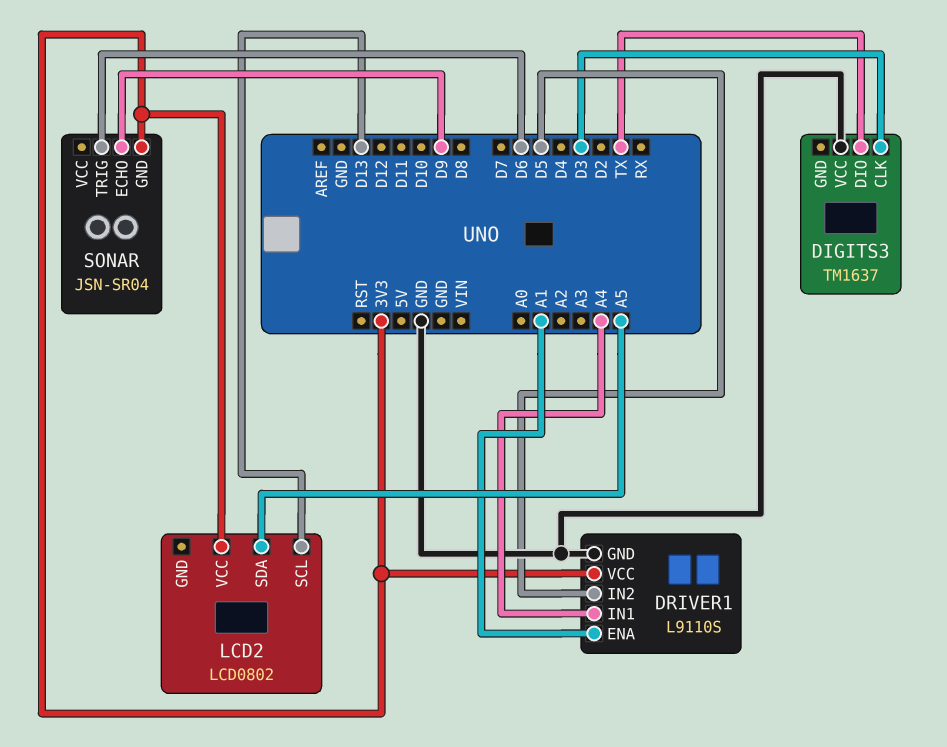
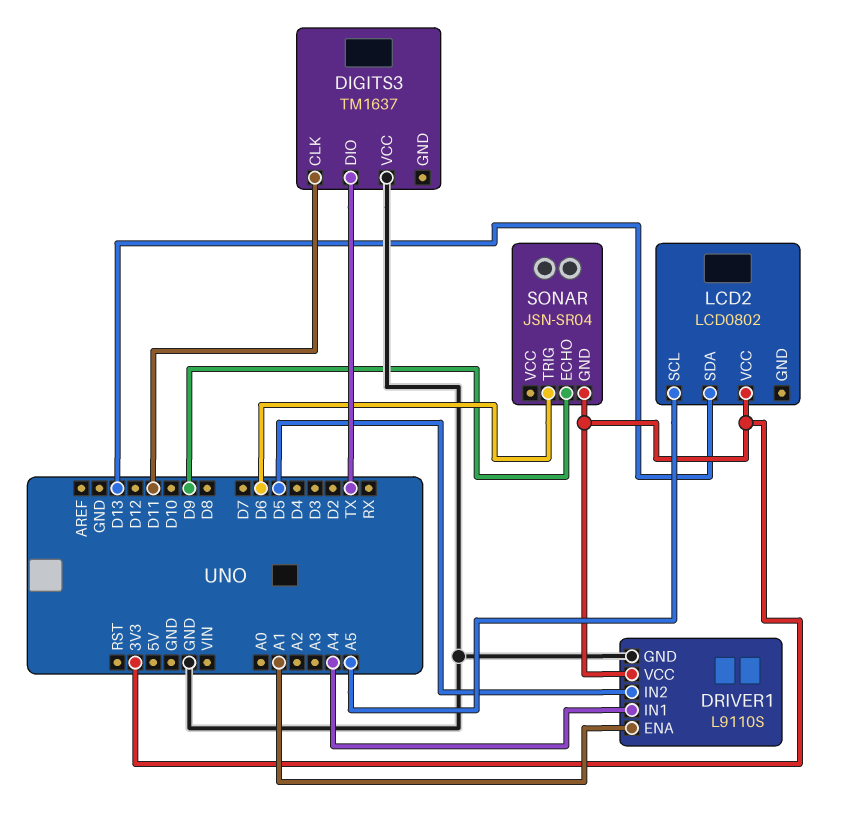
DIGITS3 pin CLK: D3 -> D11
LCD2 pin SCL: D13 -> A5
LCD2 pin SDA: A5 -> D13

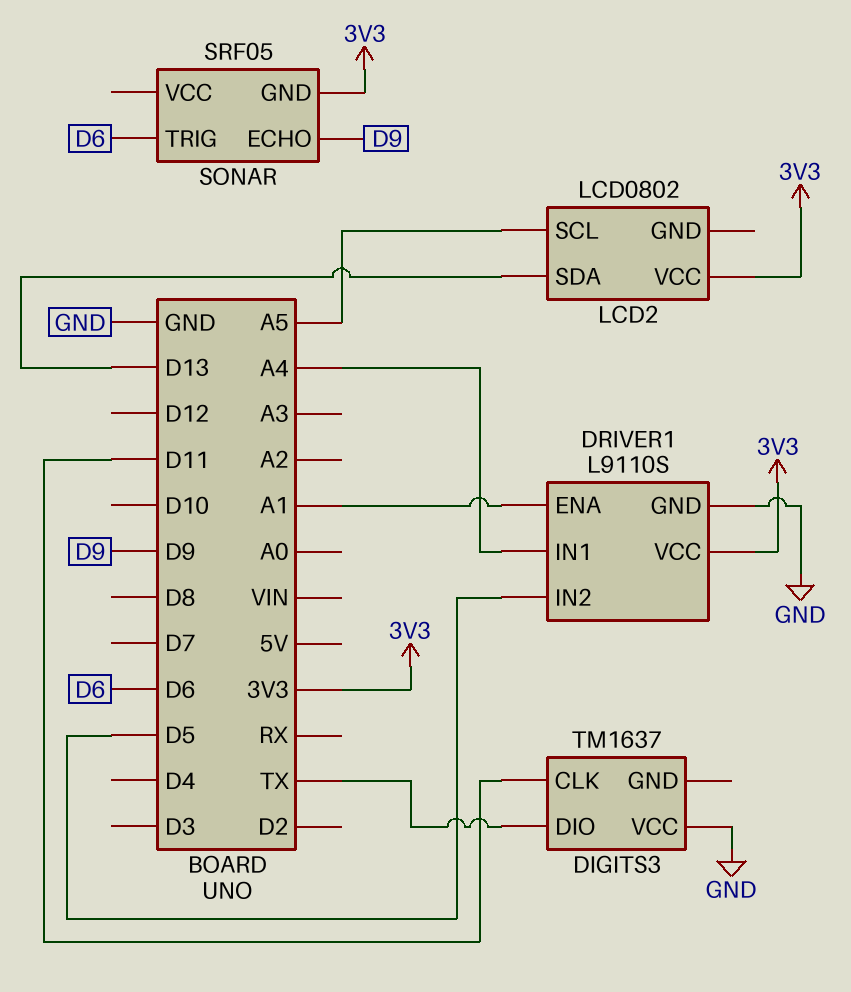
SONAR: JSN-SR04 -> SRF05

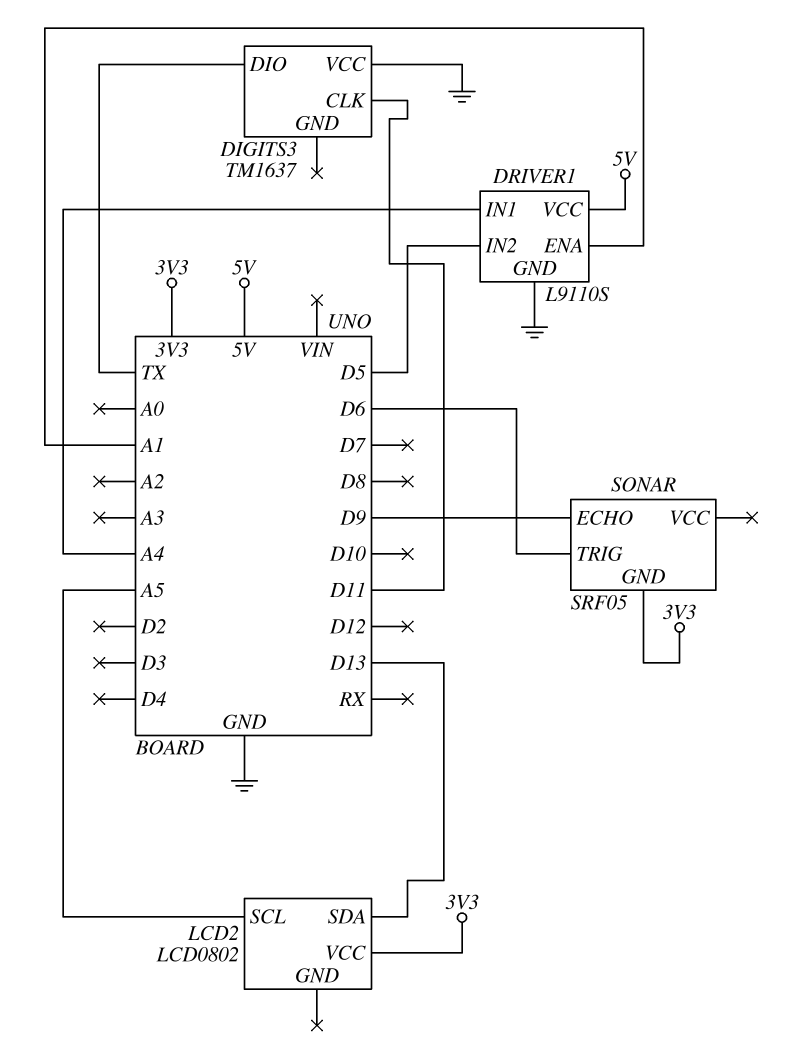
DRIVER1 pin VCC: 3V3 -> 5V

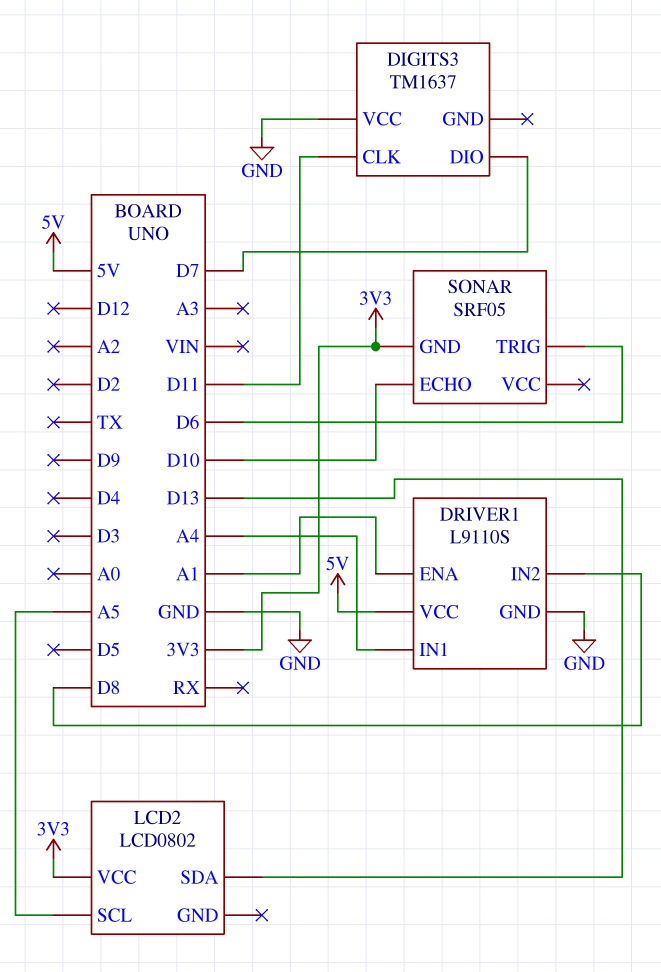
DIGITS3 pin DIO: TX -> D7
DRIVER1 pin IN2: D5 -> D8
SONAR pin ECHO: D9 -> D10

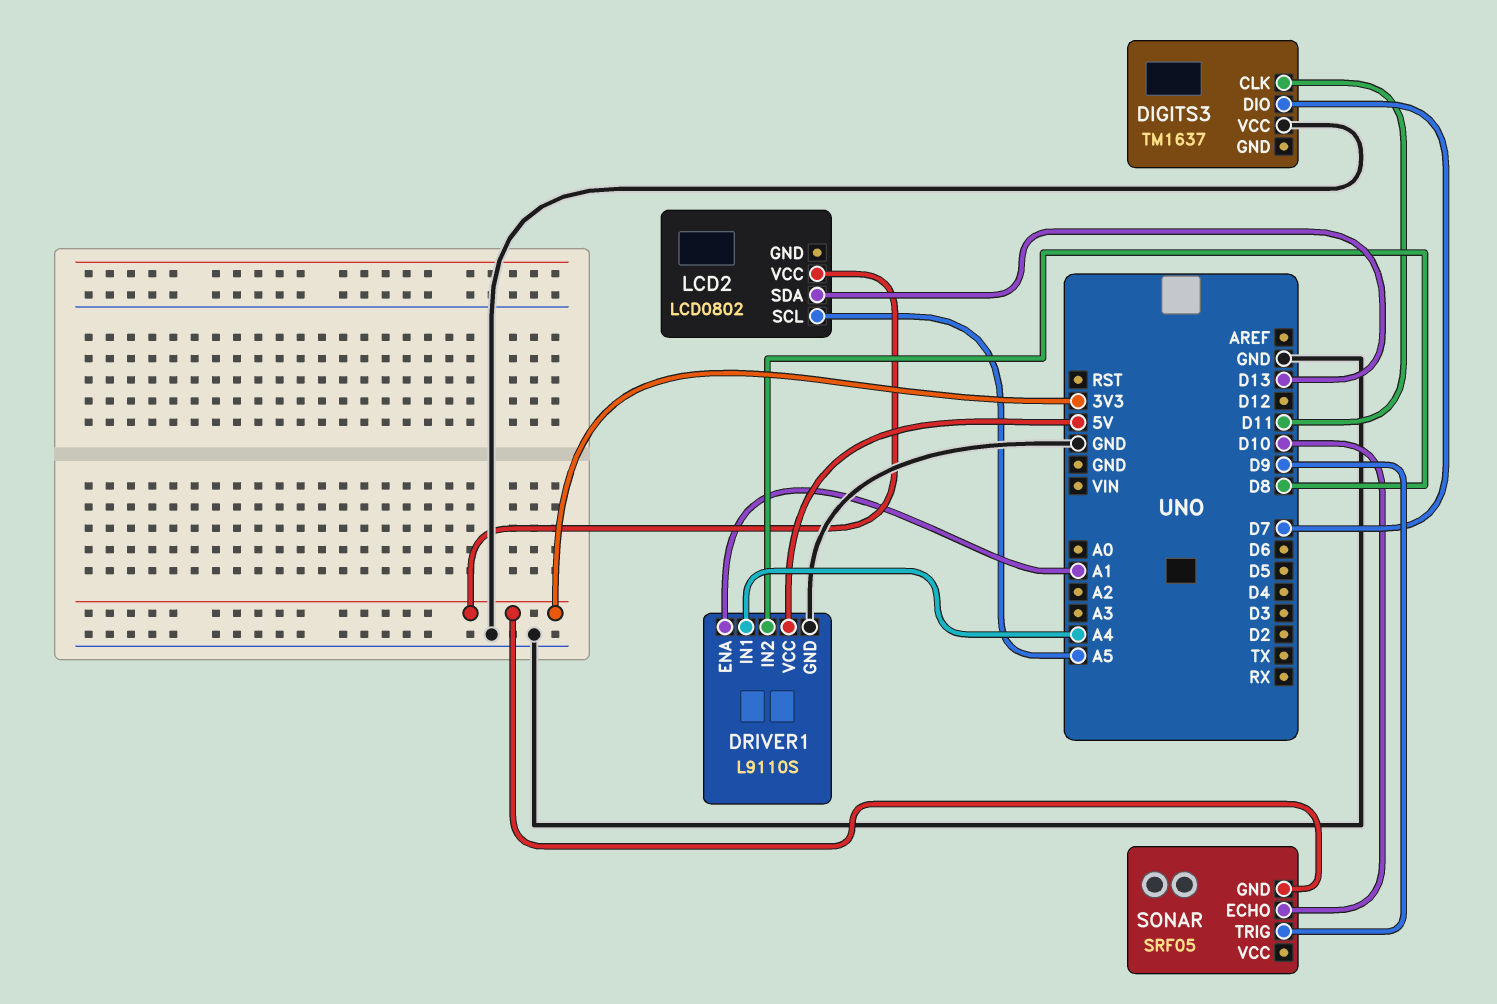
SONAR pin TRIG: D6 -> D9

